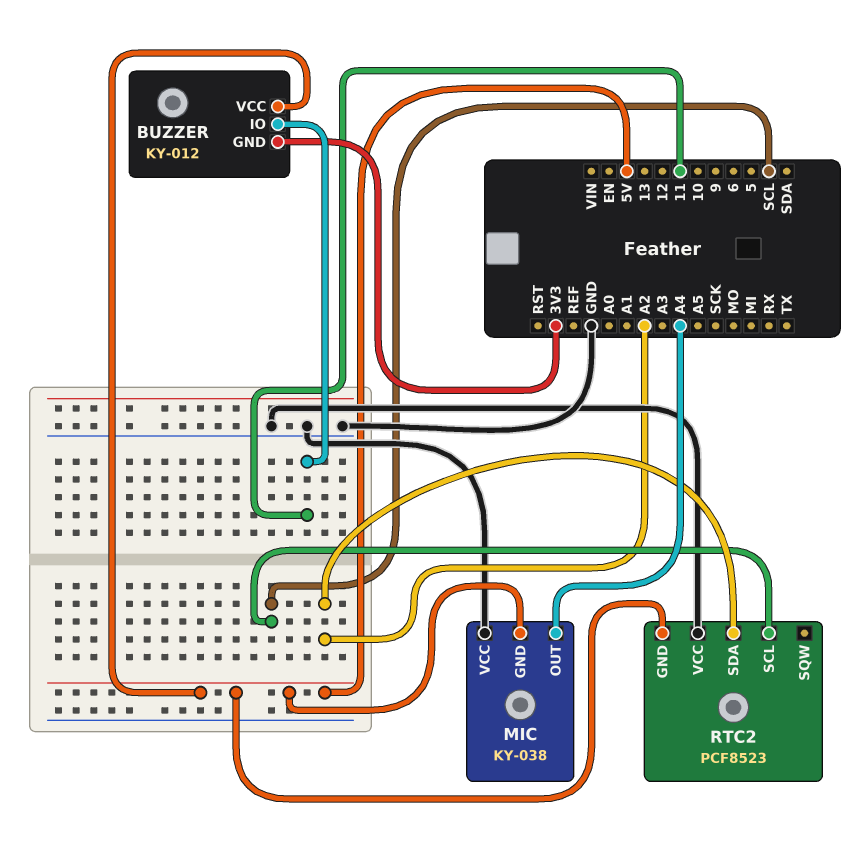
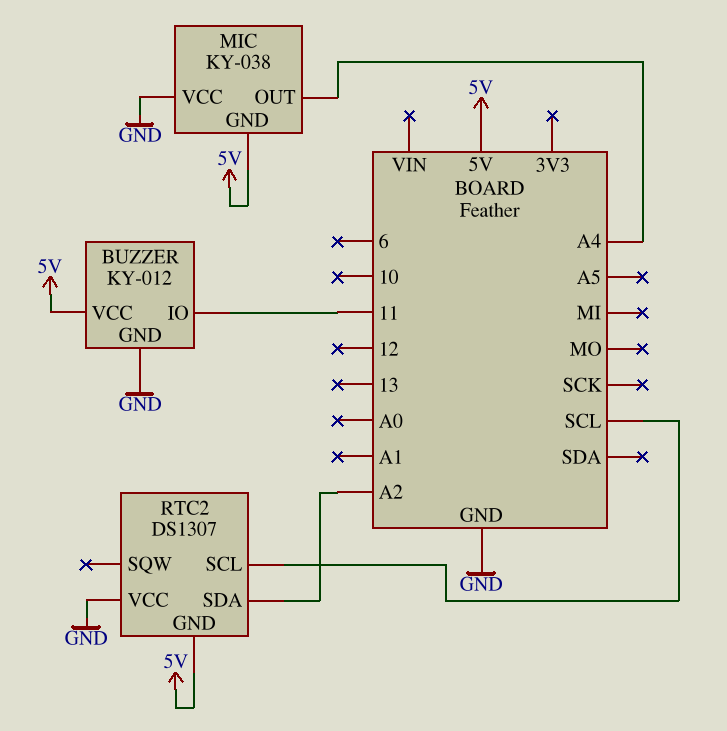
BUZZER pin GND: 3V3 -> GND
RTC2: PCF8523 -> DS1307

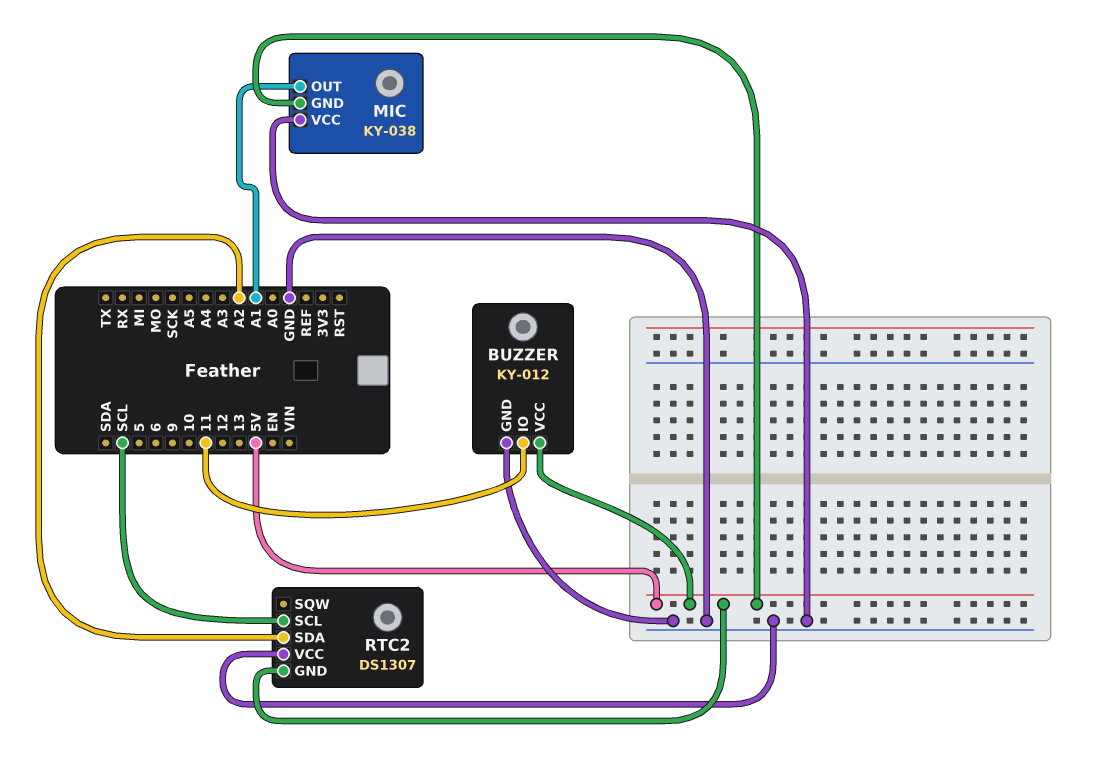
MIC pin OUT: A4 -> A1

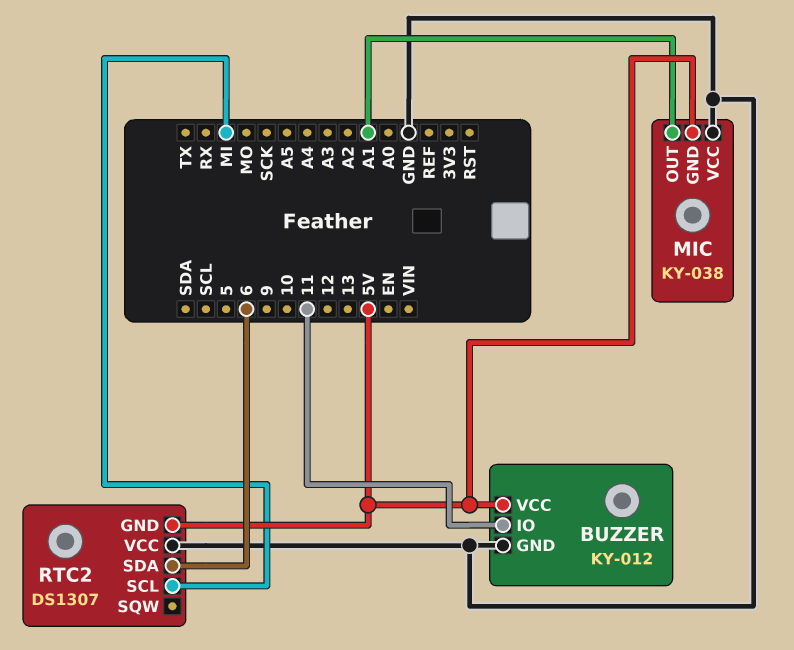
RTC2 pin SCL: SCL -> MI
RTC2 pin SDA: A2 -> 6

